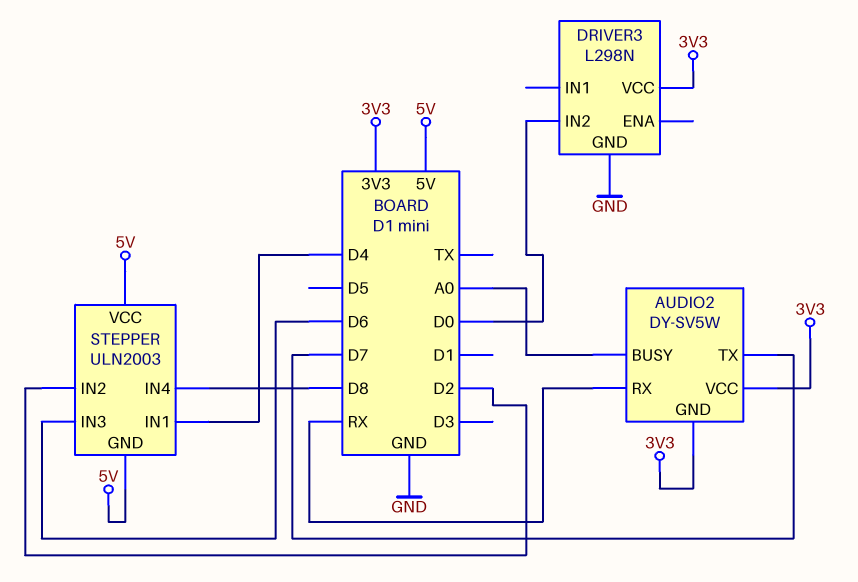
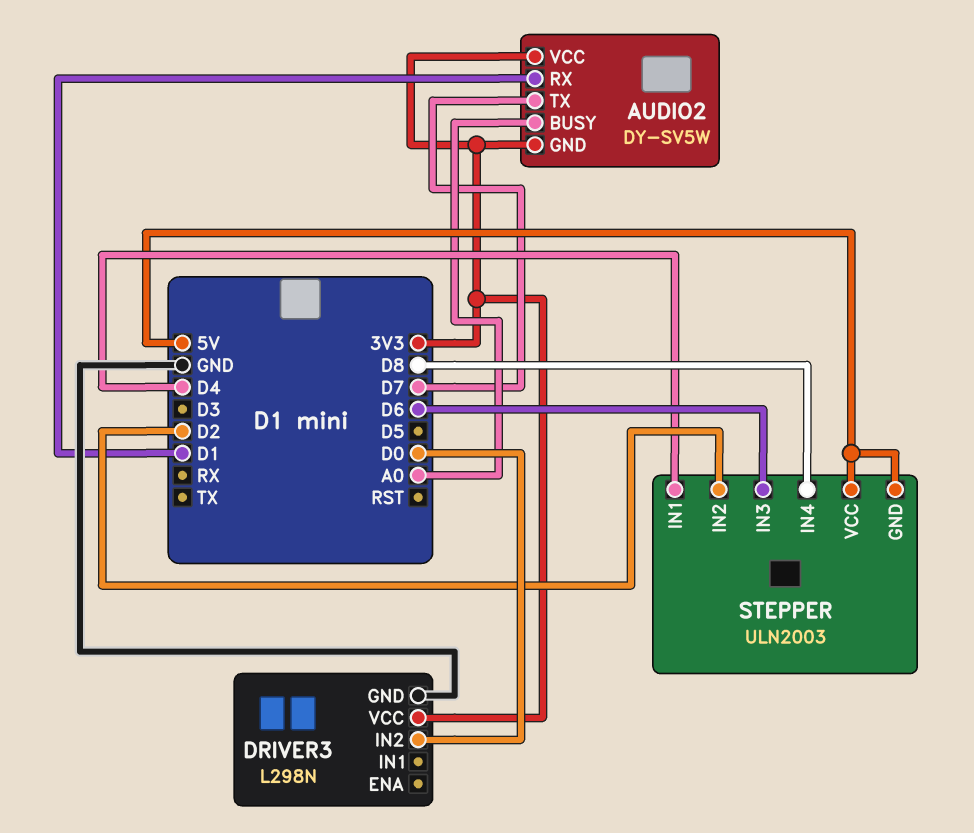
AUDIO2 pin RX: RX -> D1

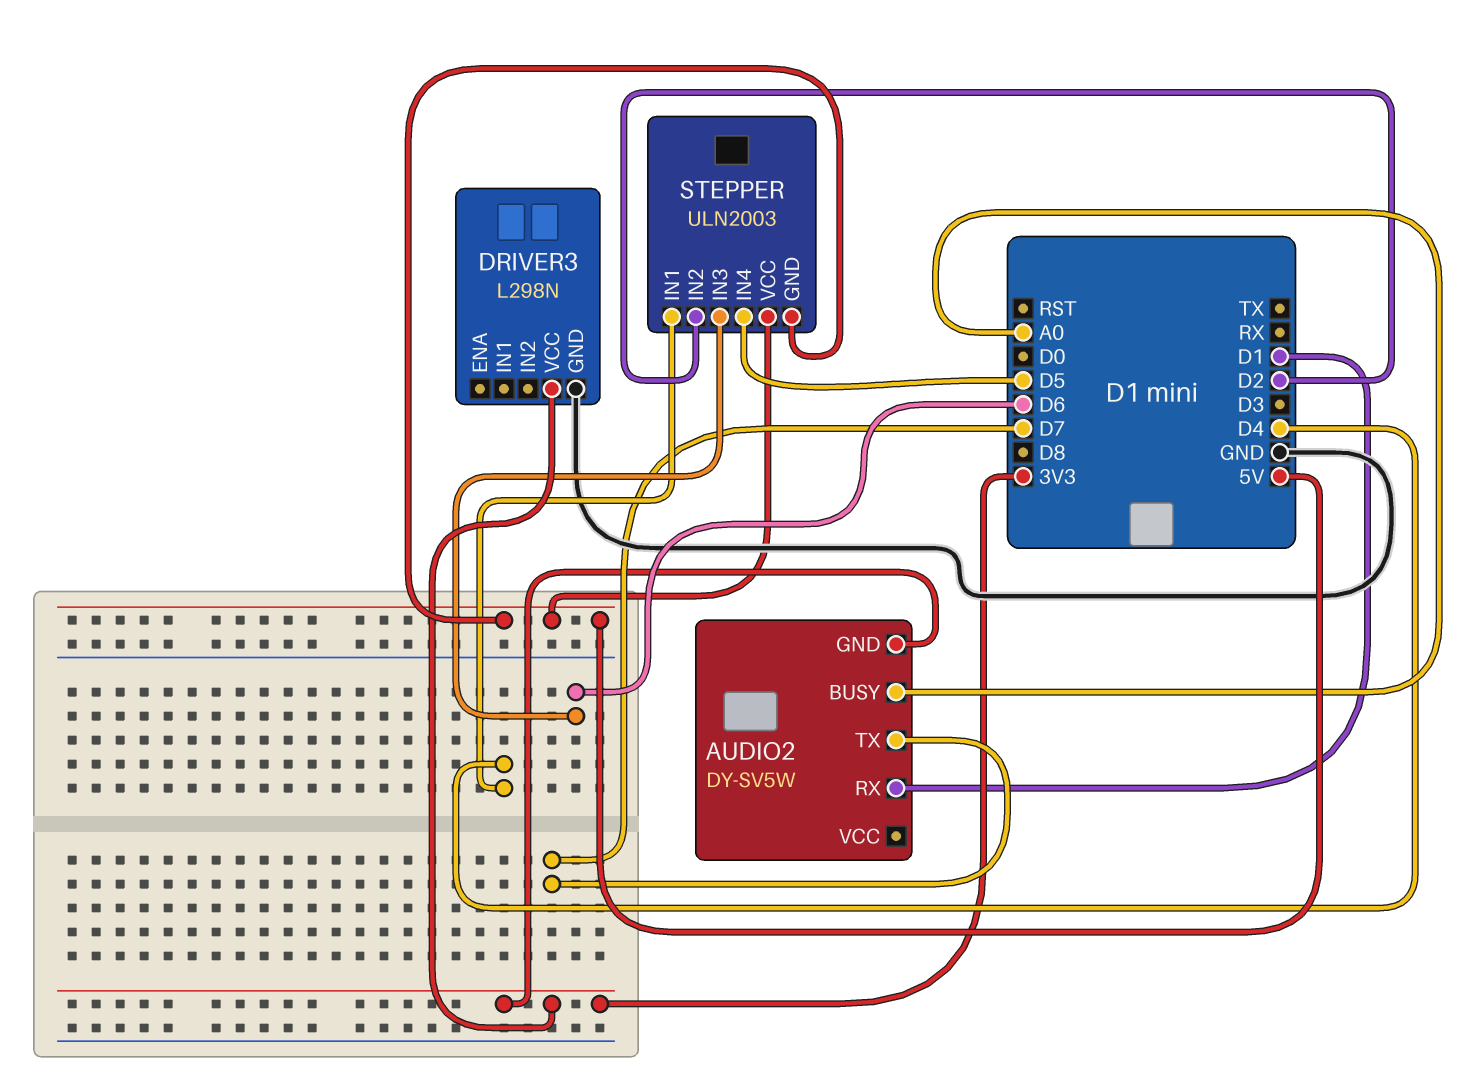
AUDIO2 pin VCC: 3V3 -> none
DRIVER3 pin IN2: D0 -> none
STEPPER pin IN4: D8 -> D5

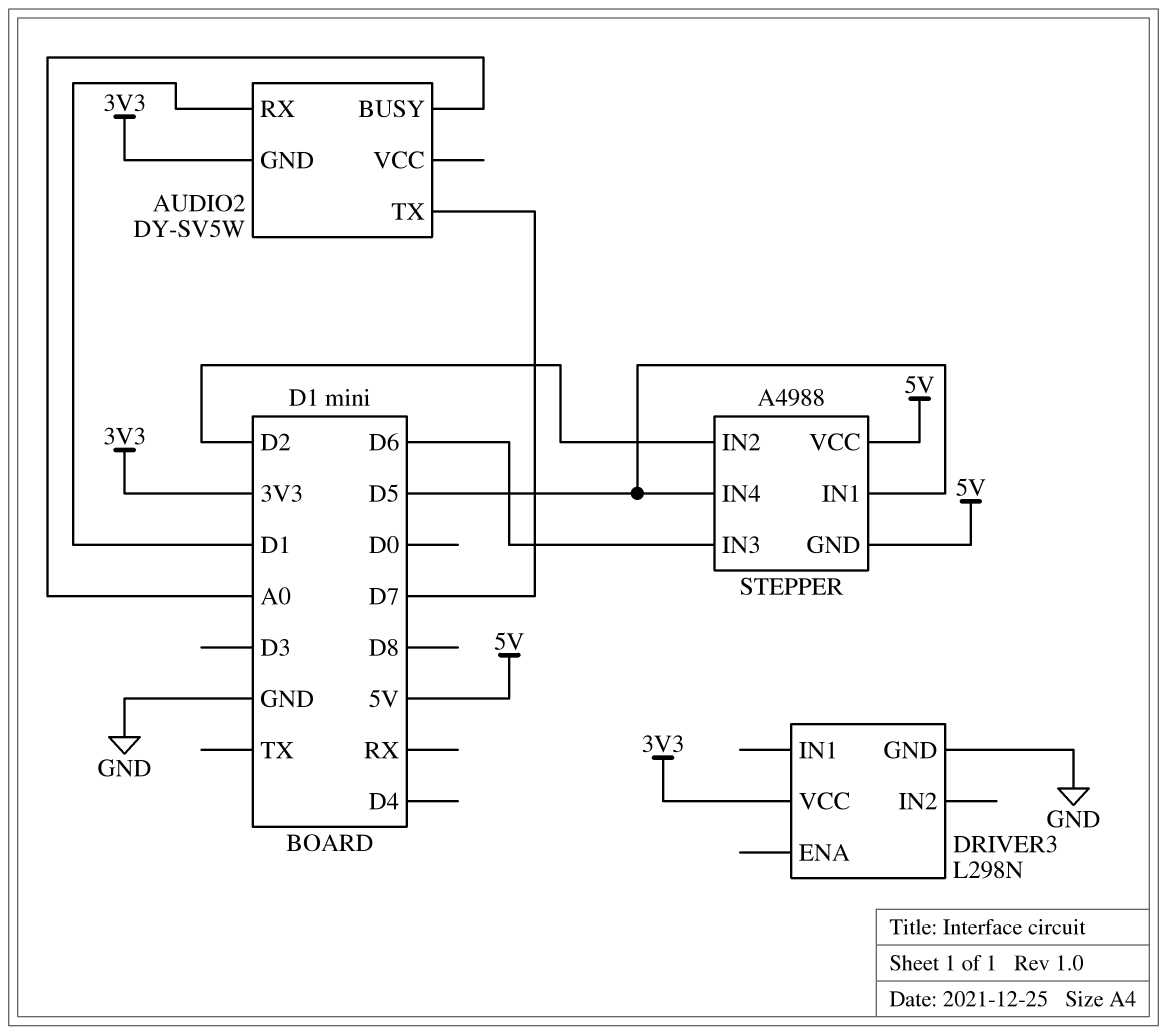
STEPPER: ULN2003 -> A4988
STEPPER pin IN1: D4 -> D5

